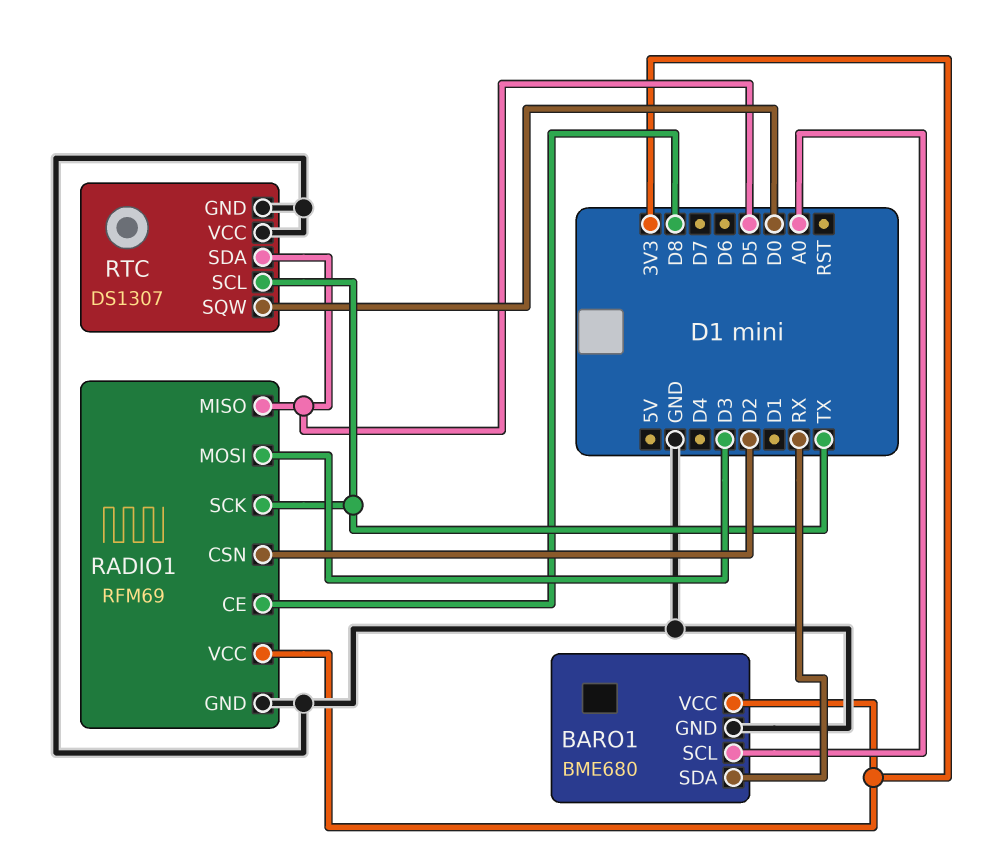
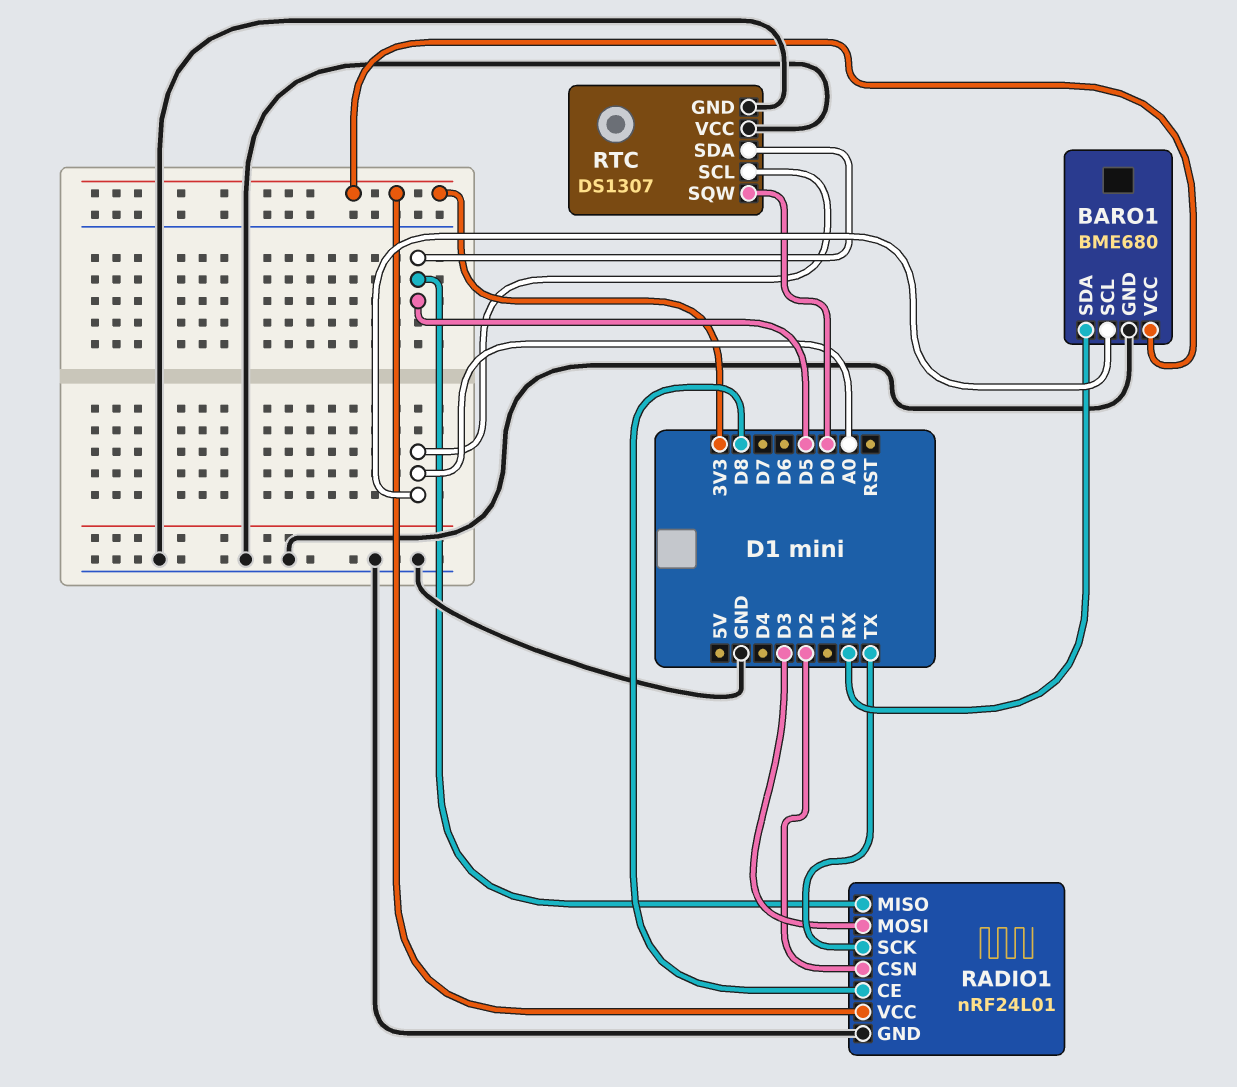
RADIO1: RFM69 -> nRF24L01
RTC pin SCL: TX -> A0

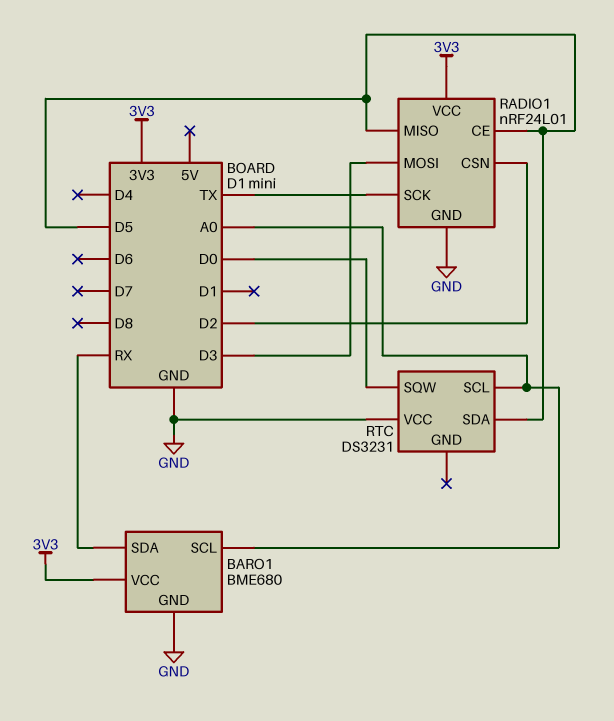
RADIO1 pin CE: D8 -> D5
RTC: DS1307 -> DS3231
RTC pin GND: GND -> none

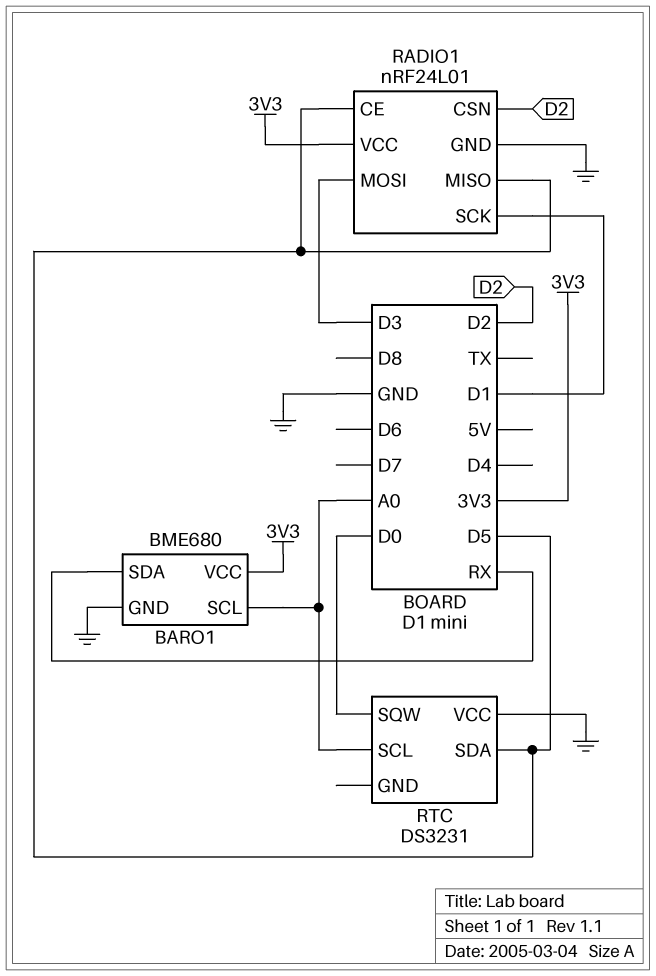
RADIO1 pin SCK: TX -> D1

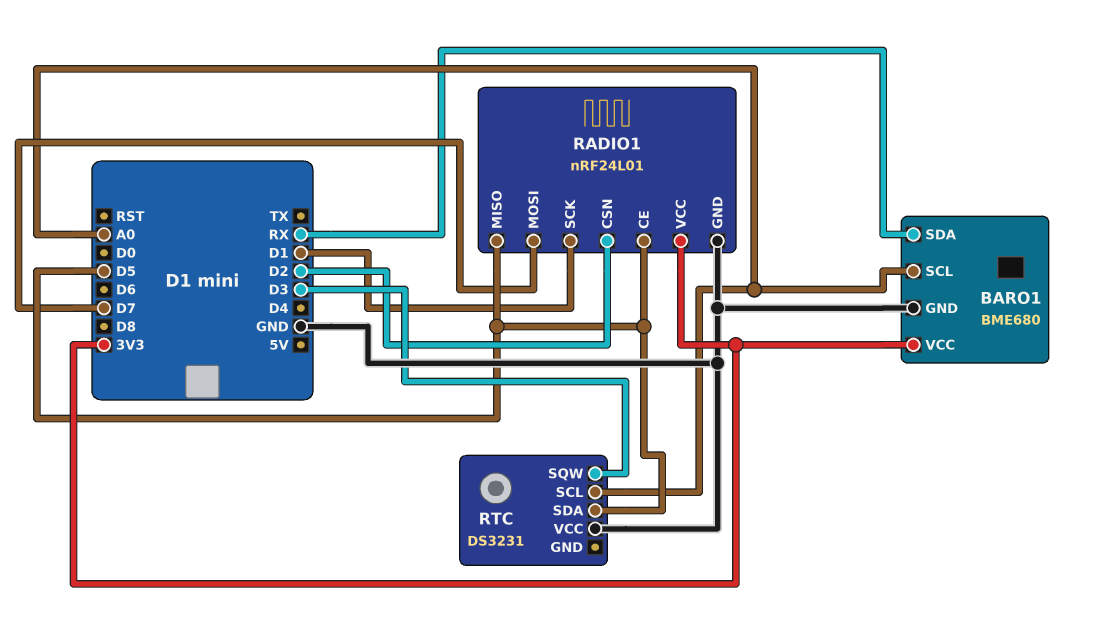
RADIO1 pin MOSI: D3 -> D7
RTC pin SQW: D0 -> D3

